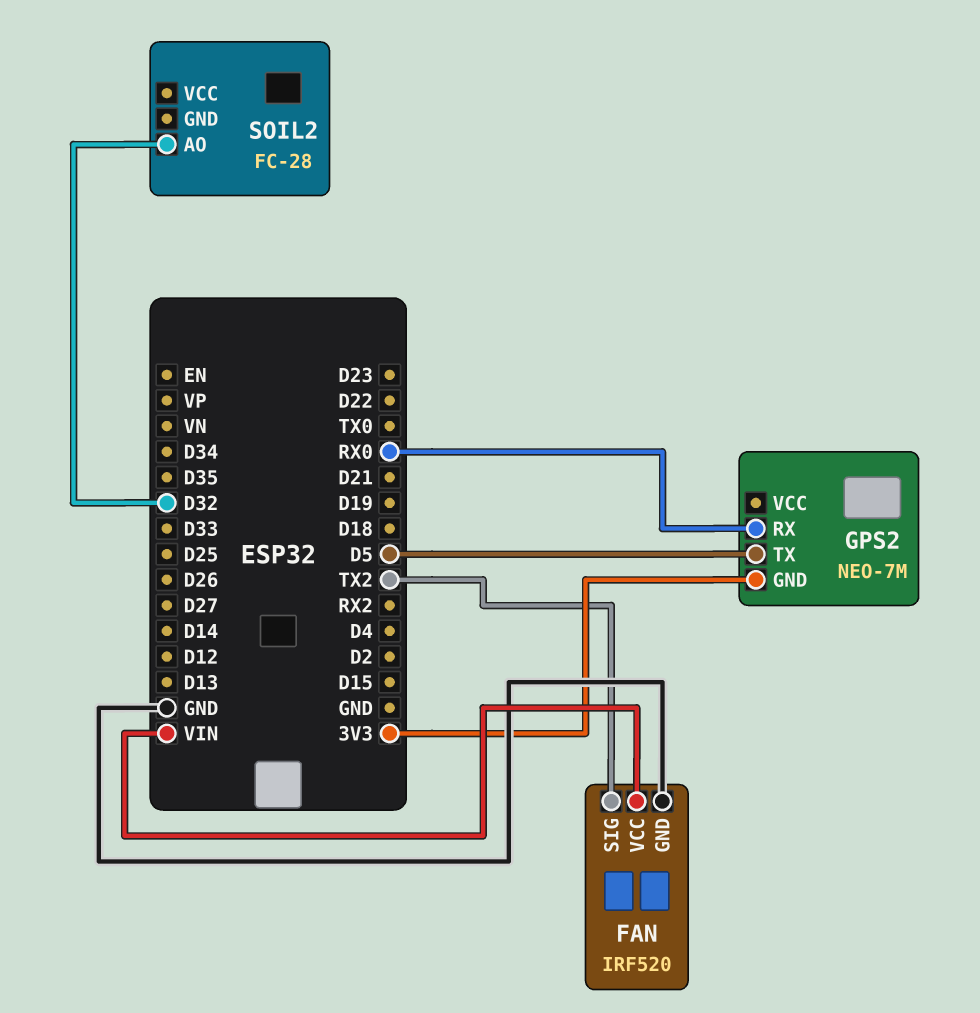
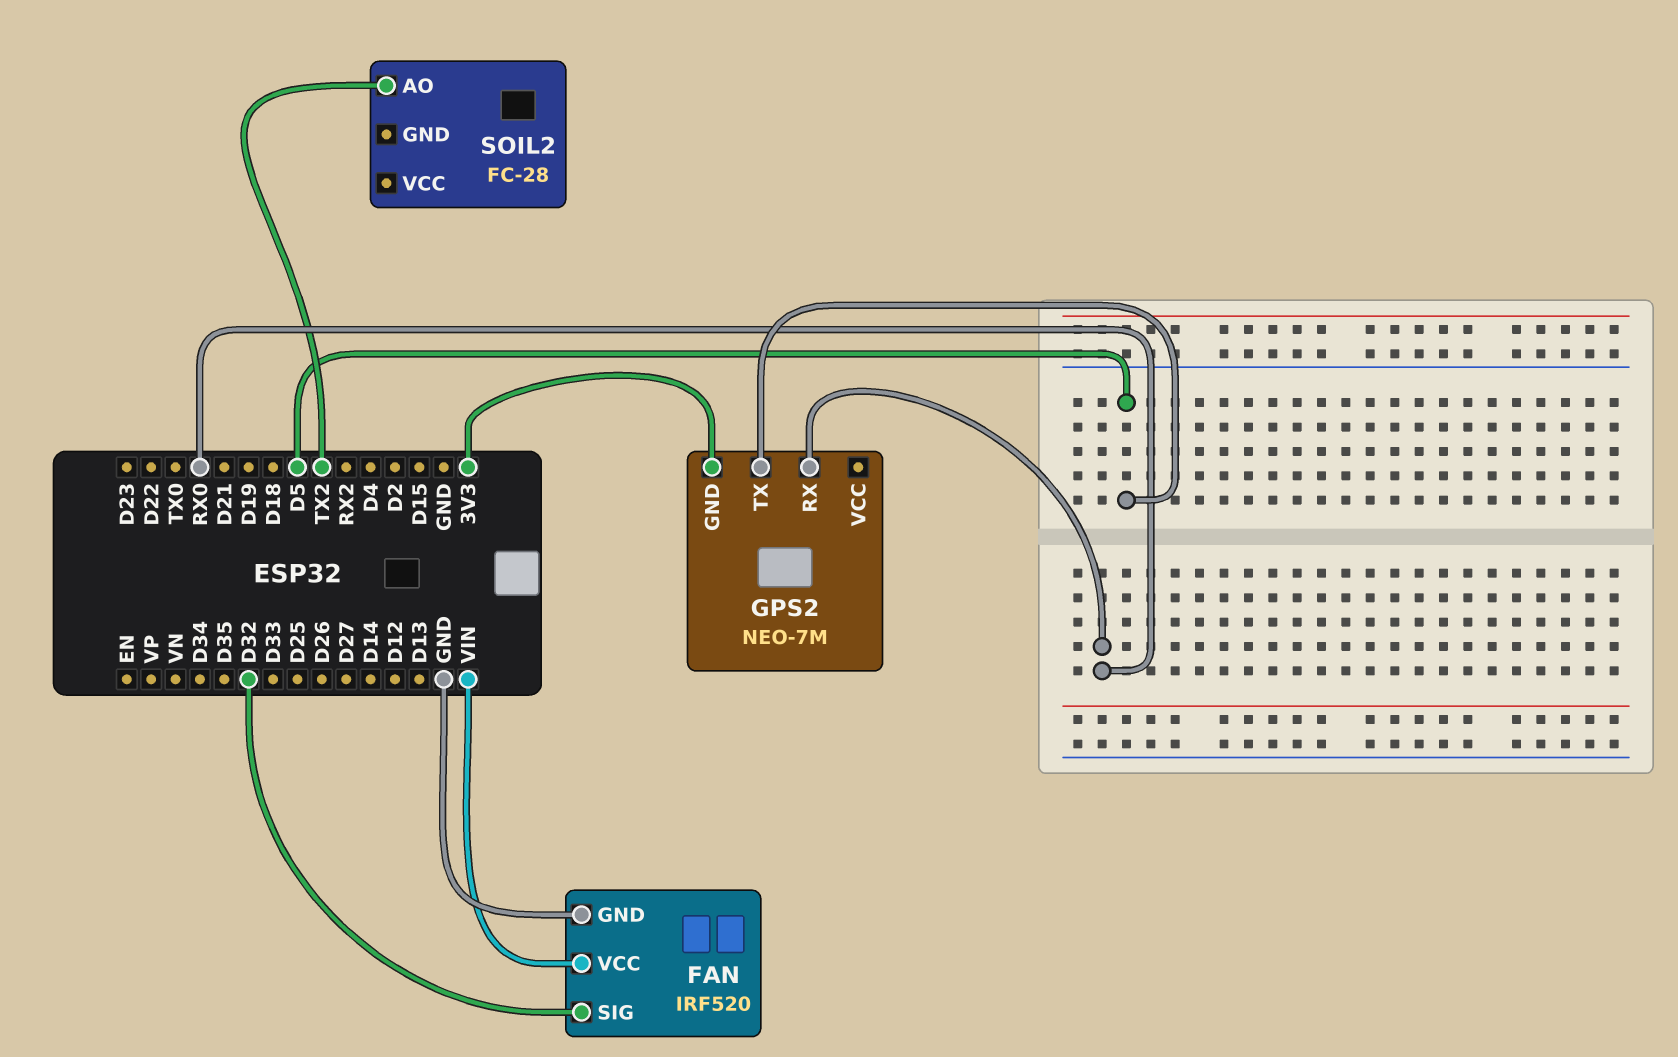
FAN pin SIG: TX2 -> D32
SOIL2 pin AO: D32 -> TX2

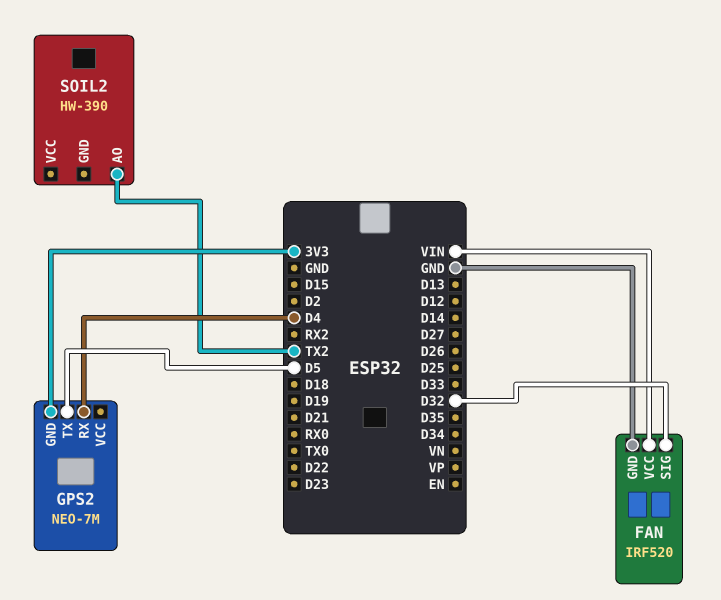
GPS2 pin RX: RX0 -> D4
SOIL2: FC-28 -> HW-390

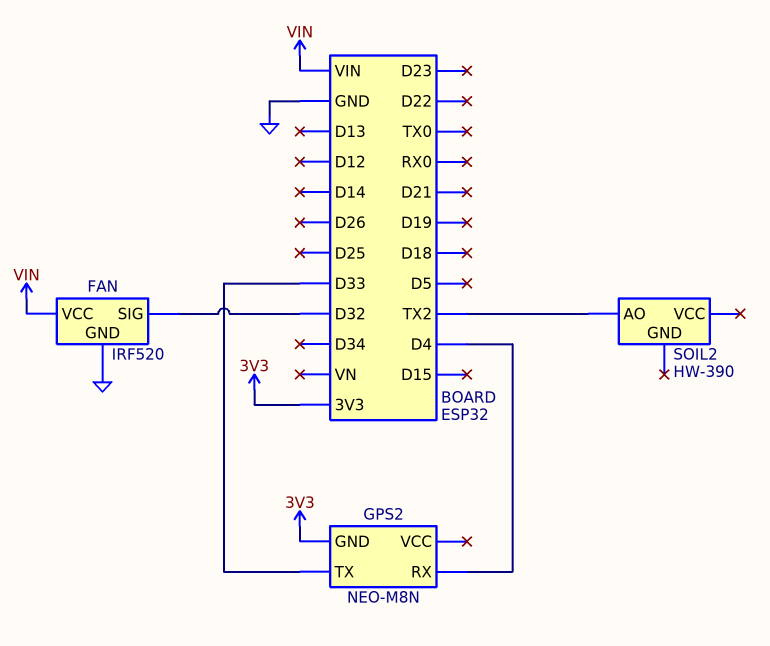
GPS2: NEO-7M -> NEO-M8N
GPS2 pin TX: D5 -> D33

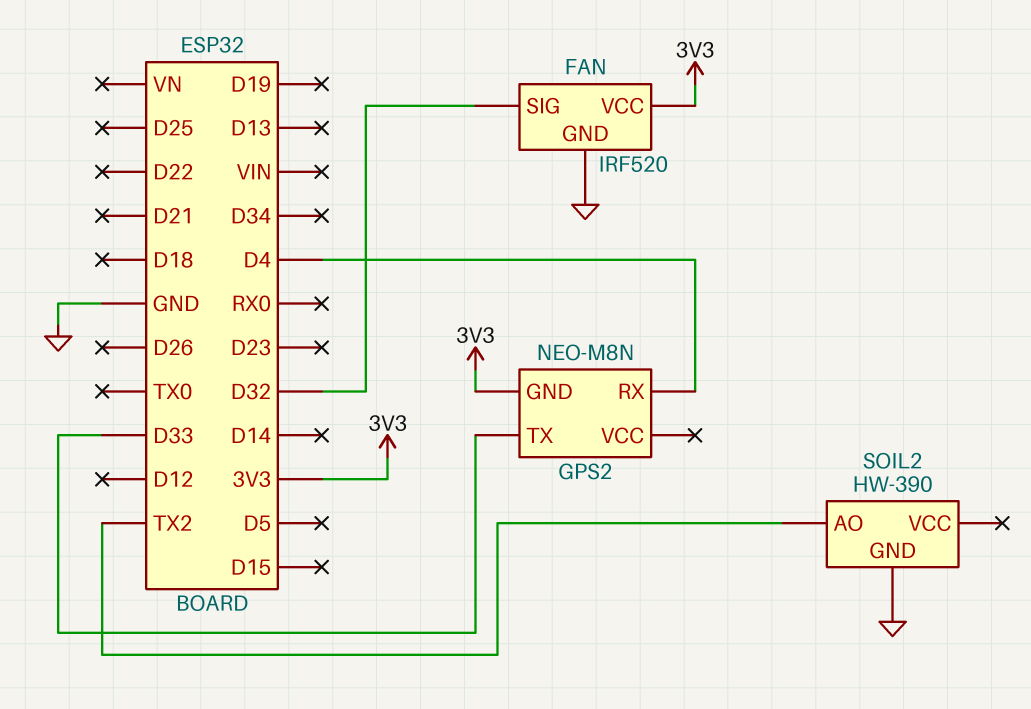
FAN pin VCC: VIN -> 3V3
SOIL2 pin GND: none -> GND

